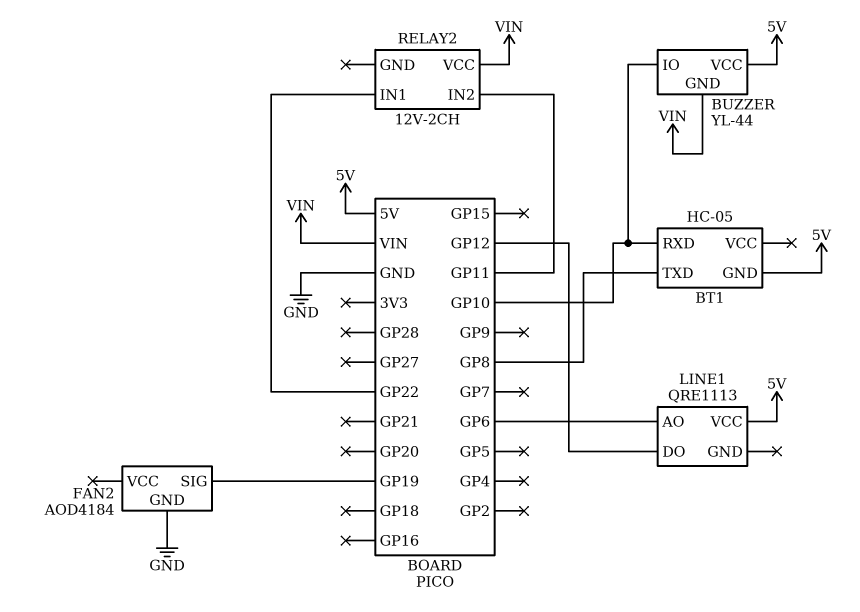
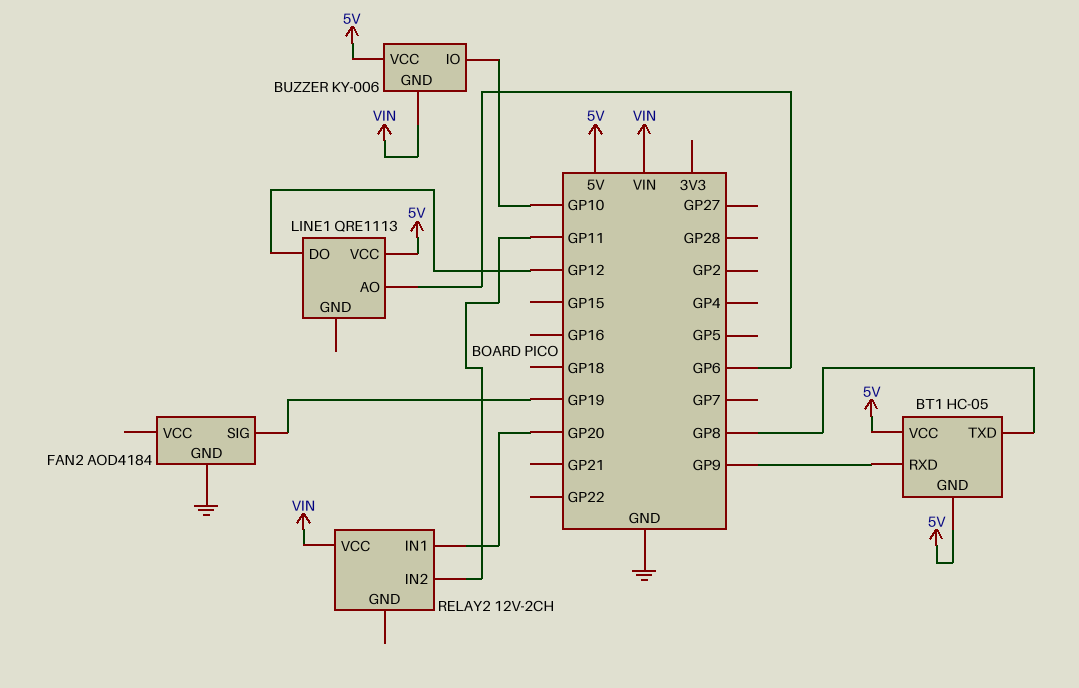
BT1 pin RXD: GP10 -> GP9
BT1 pin VCC: none -> 5V
BUZZER: YL-44 -> KY-006
RELAY2 pin IN1: GP22 -> GP20

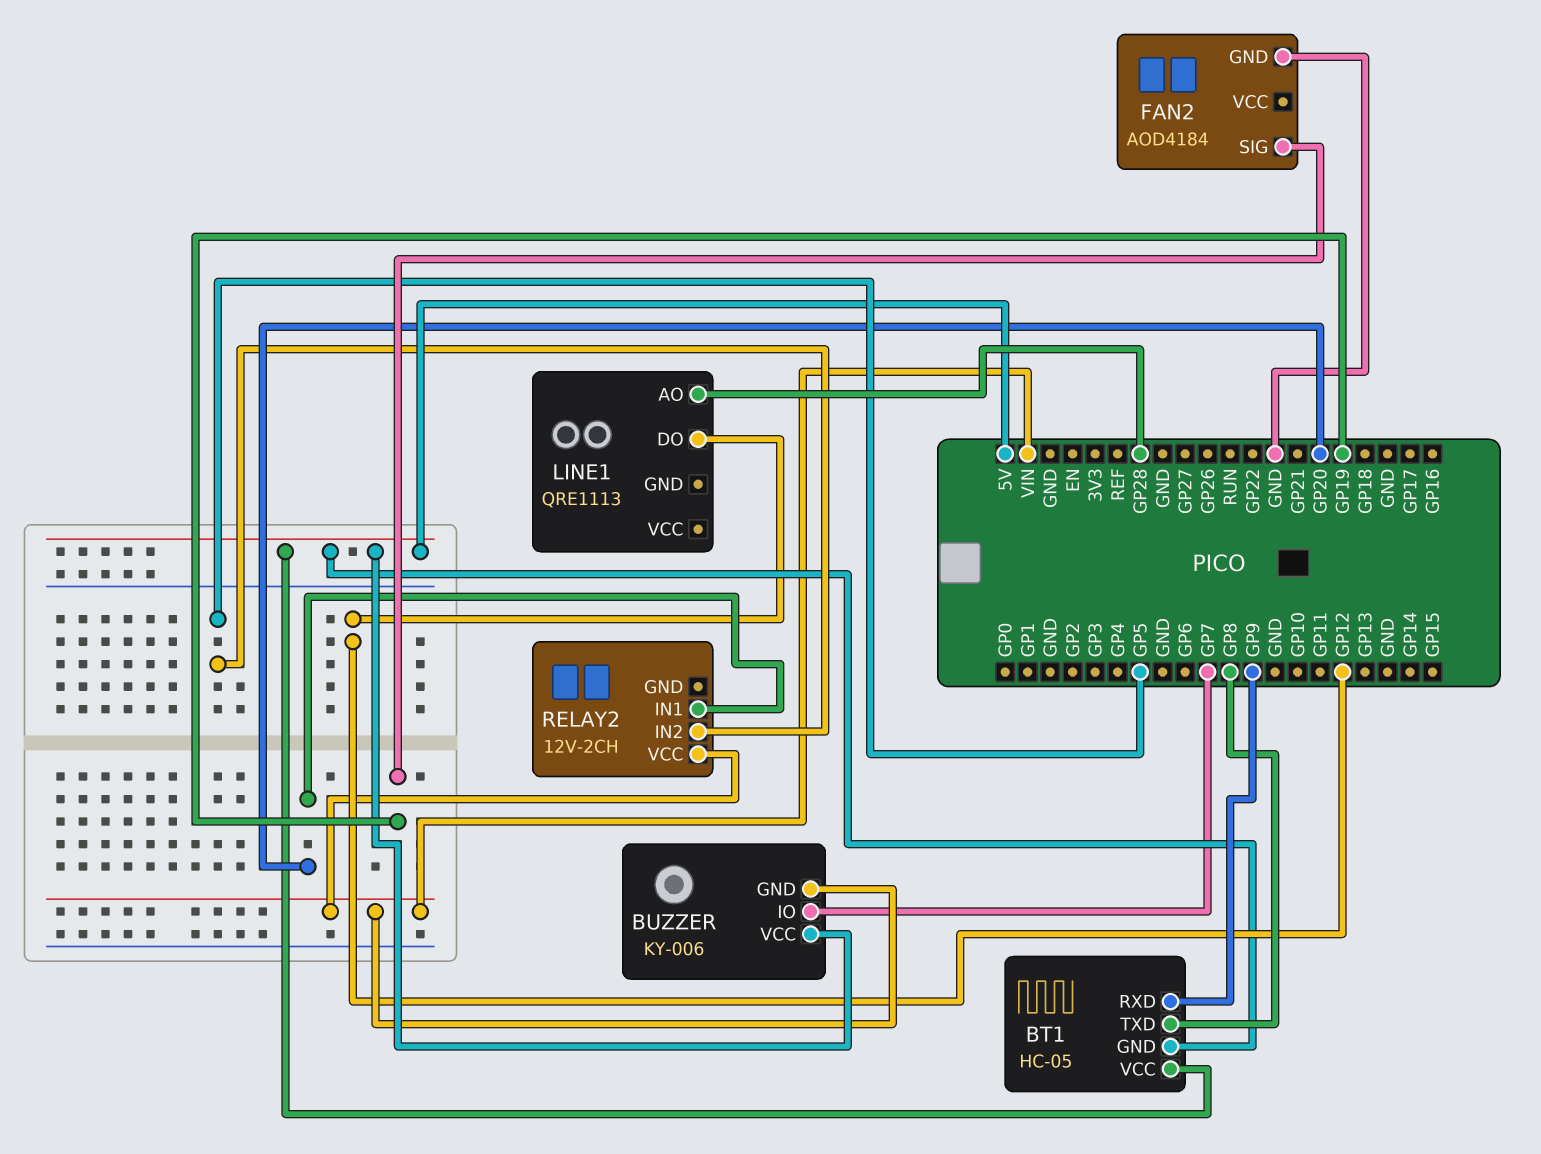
BUZZER pin IO: GP10 -> GP7
LINE1 pin AO: GP6 -> GP28
LINE1 pin VCC: 5V -> none
RELAY2 pin IN2: GP11 -> GP5

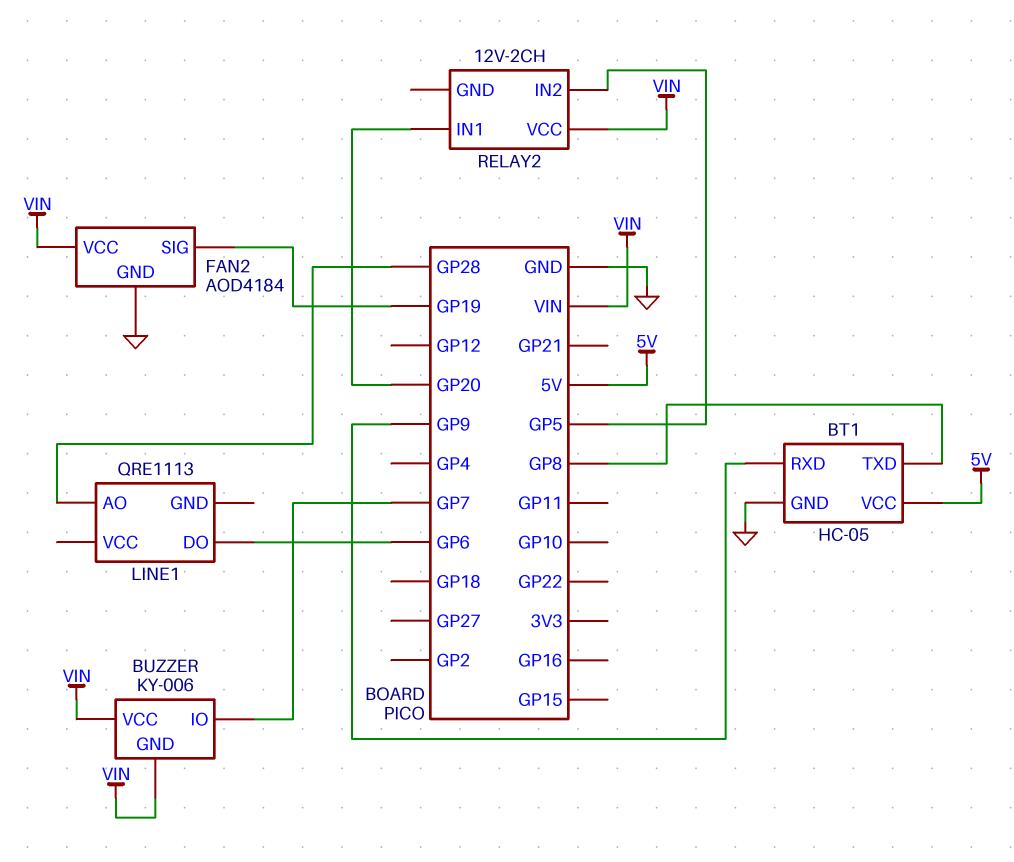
BT1 pin GND: 5V -> GND
BUZZER pin VCC: 5V -> VIN
FAN2 pin VCC: none -> VIN
LINE1 pin DO: GP12 -> GP6

